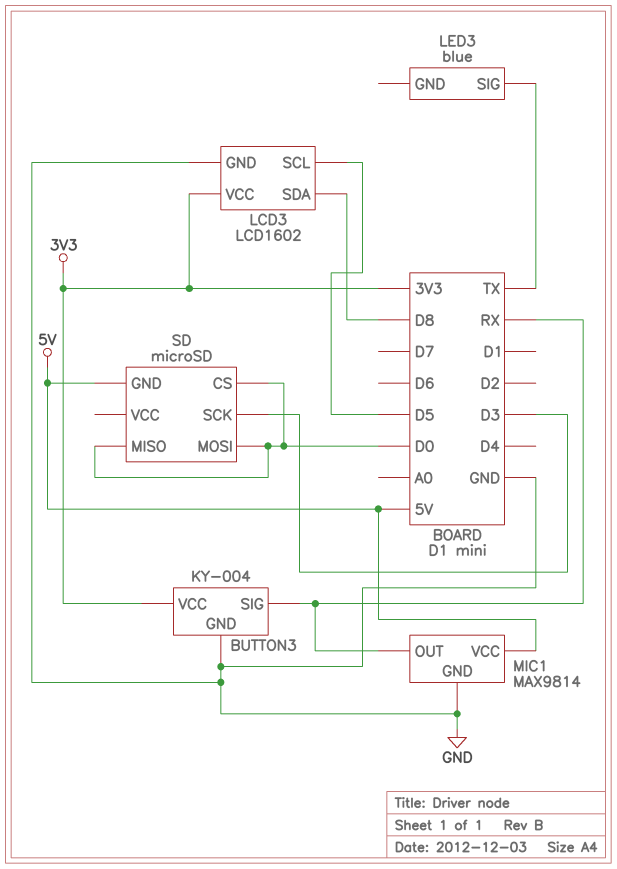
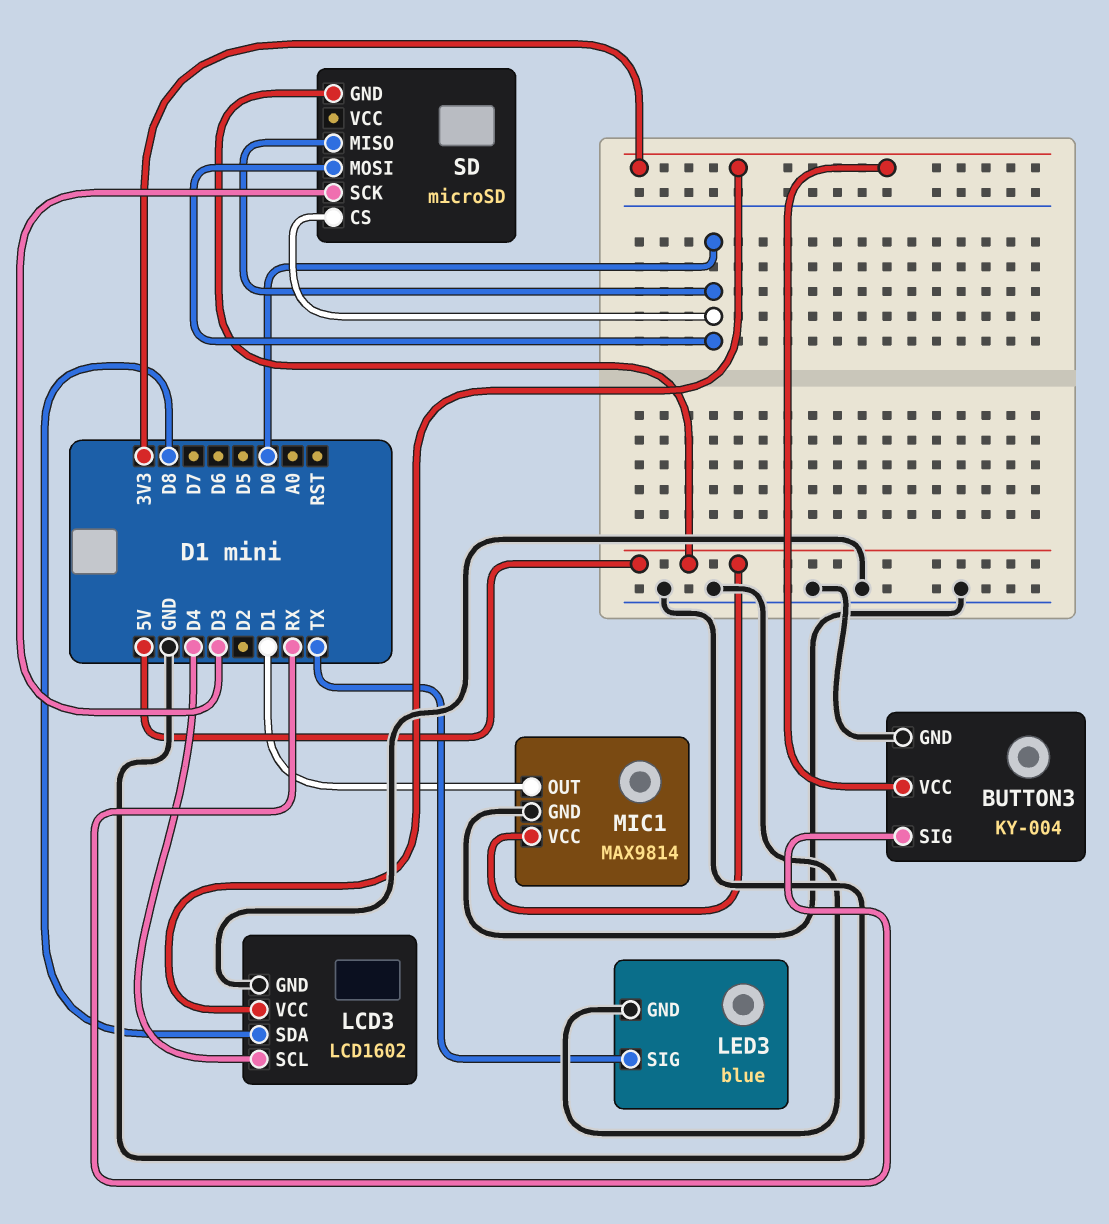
LCD3 pin SCL: D5 -> D4
LED3 pin GND: none -> GND
MIC1 pin OUT: RX -> D1

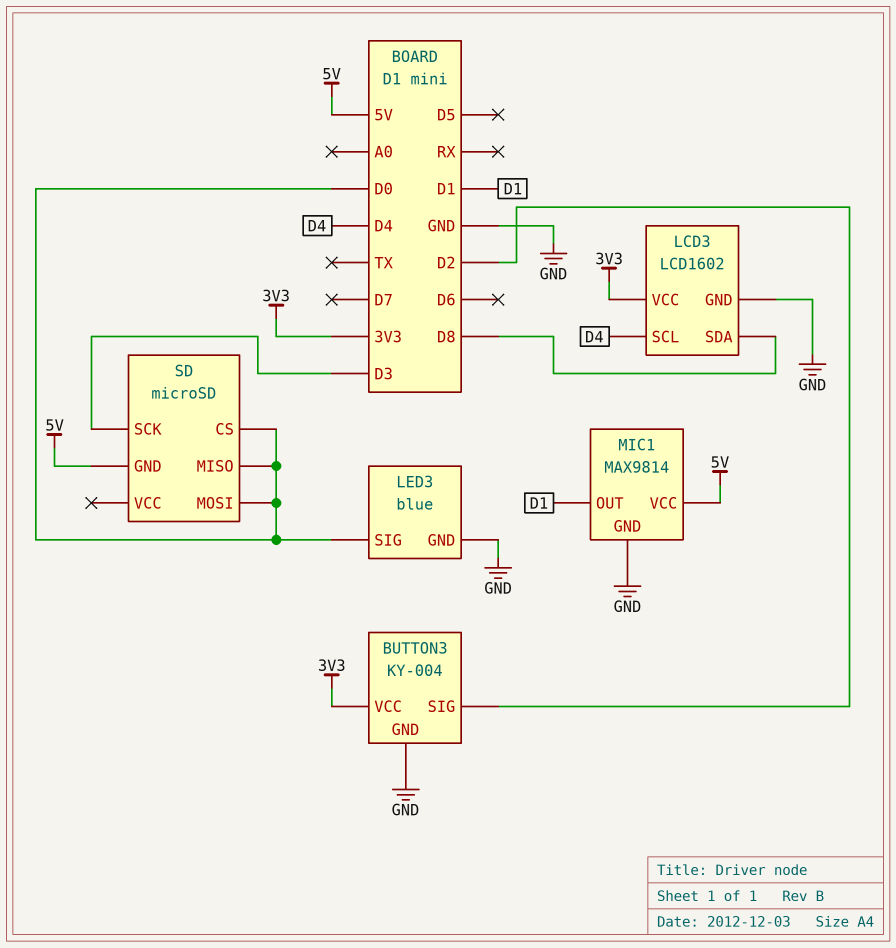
BUTTON3 pin SIG: RX -> D2
LED3 pin SIG: TX -> D0

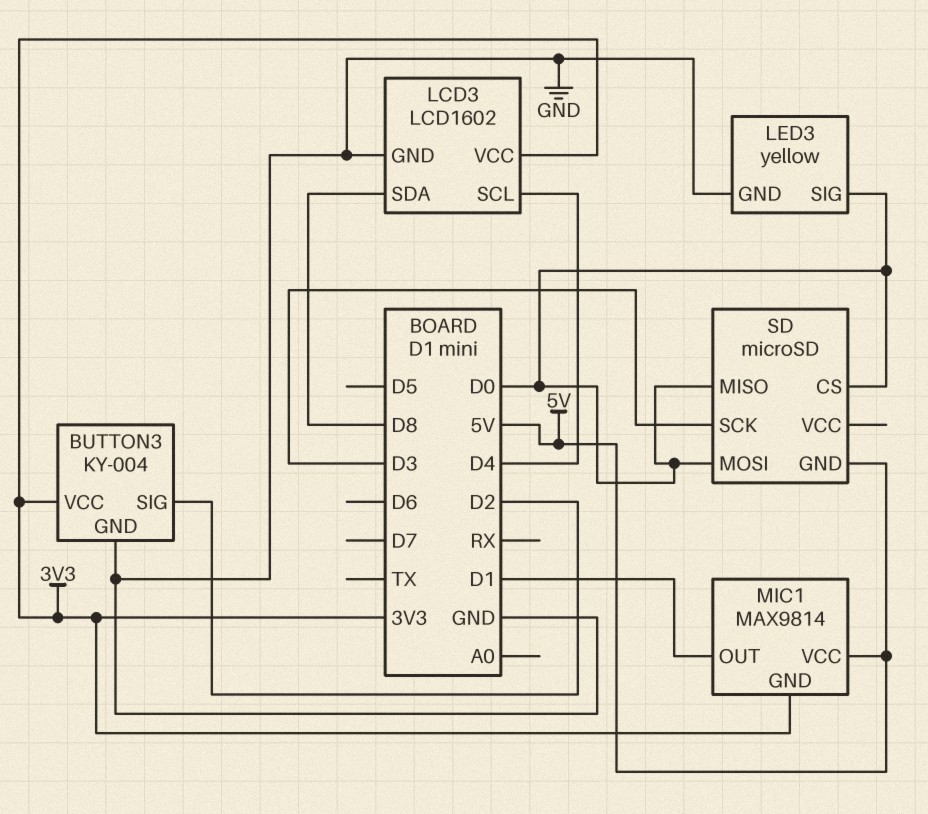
LED3: blue -> yellow
MIC1 pin GND: GND -> 3V3

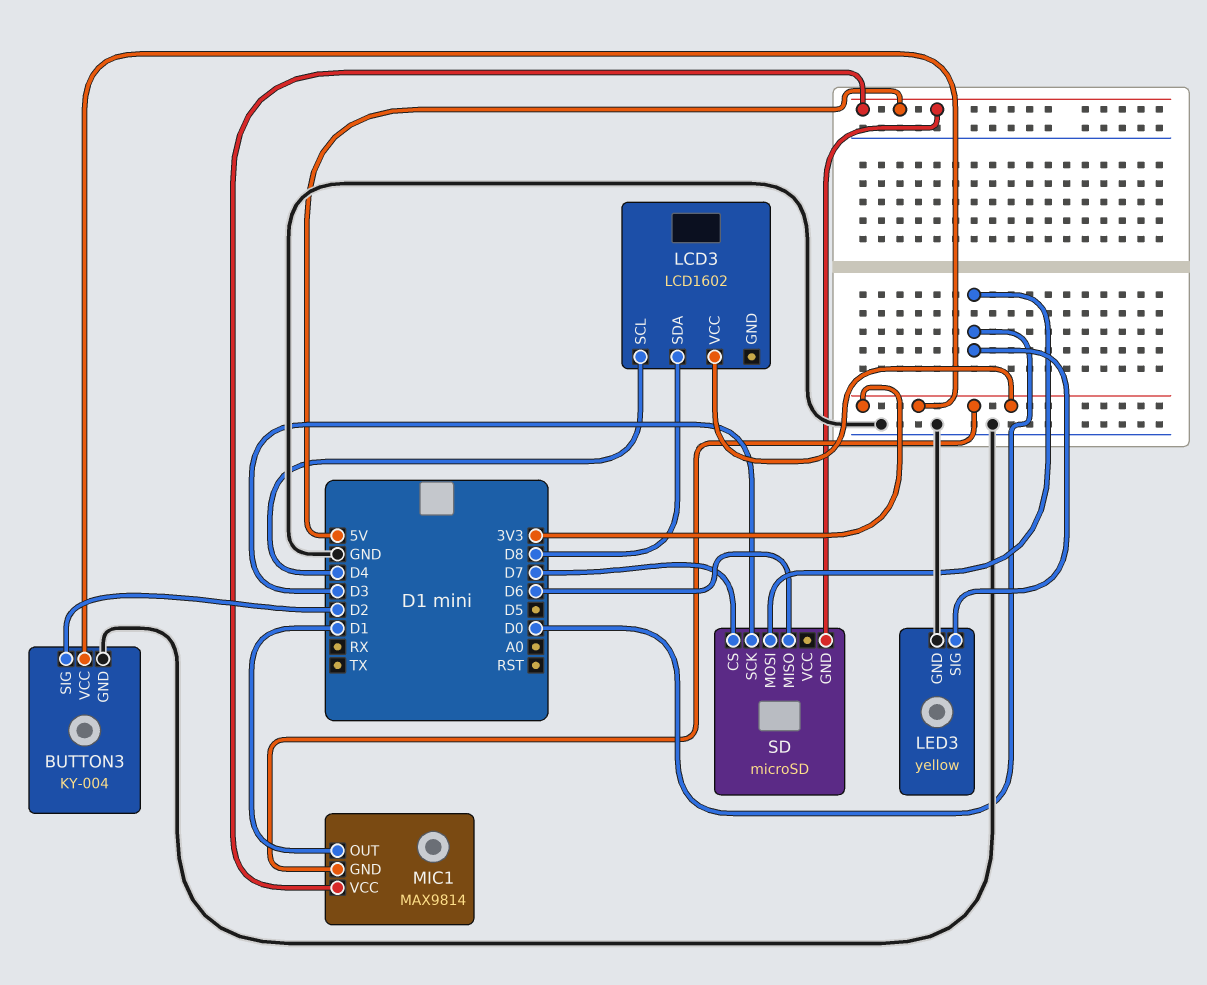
LCD3 pin GND: GND -> none
SD pin CS: D0 -> D7
SD pin MISO: D0 -> D6

